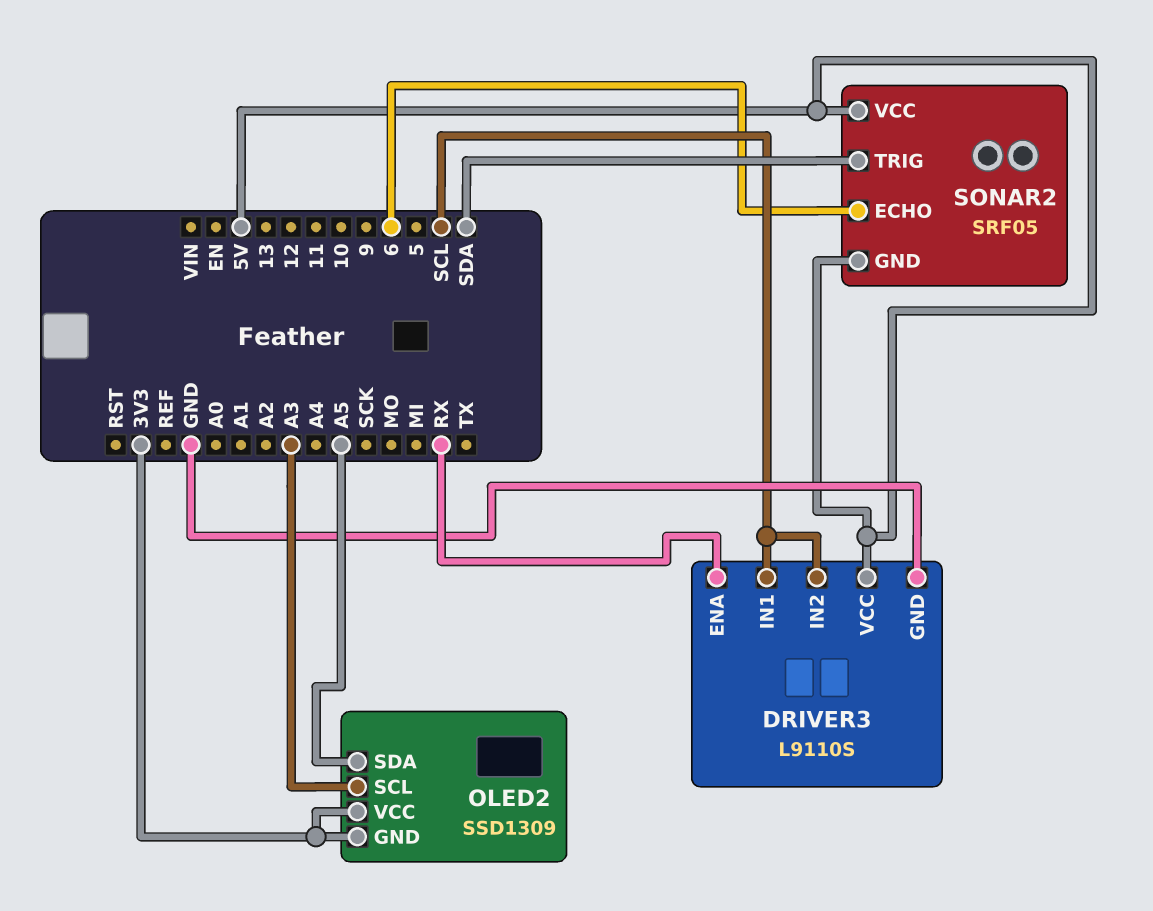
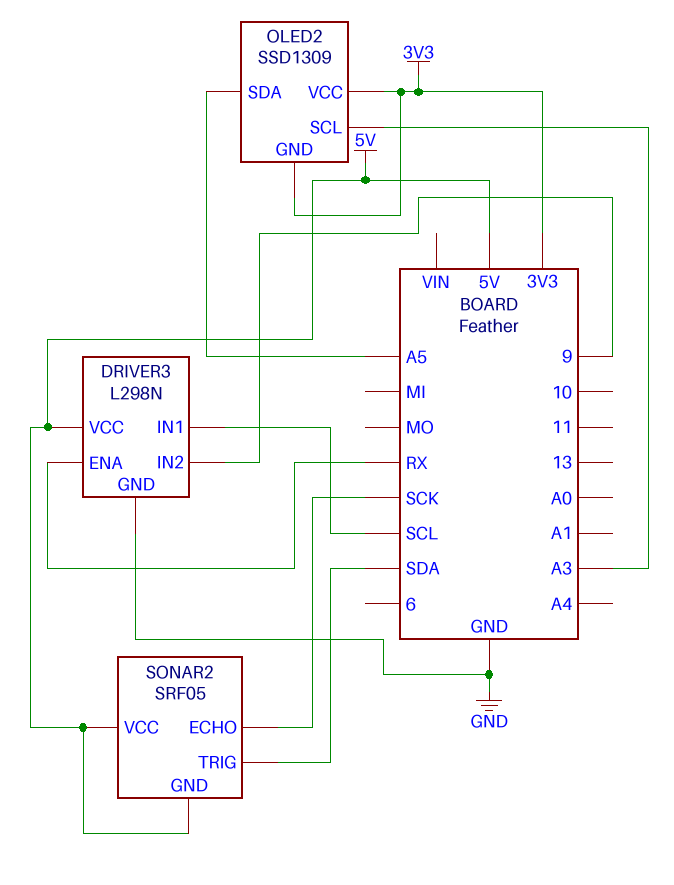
DRIVER3: L9110S -> L298N
DRIVER3 pin IN2: SCL -> 9
SONAR2 pin ECHO: 6 -> SCK

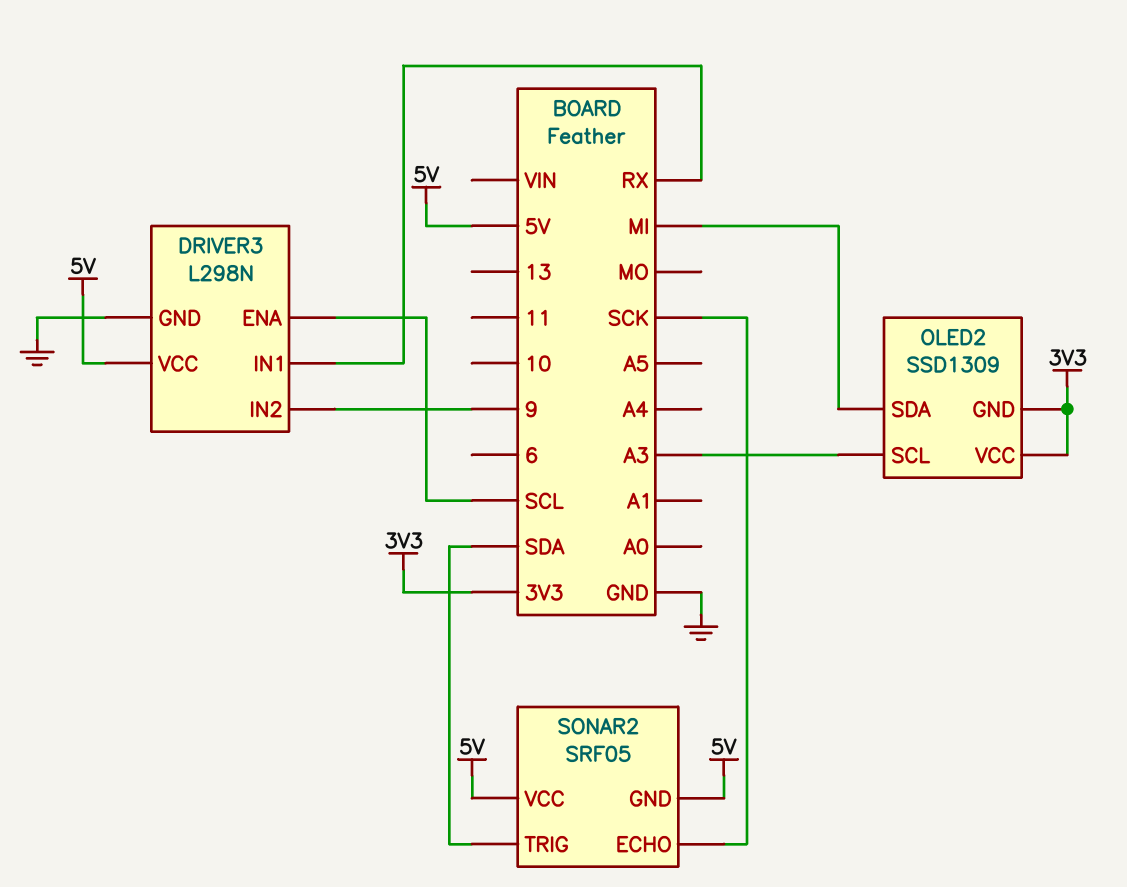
DRIVER3 pin ENA: RX -> SCL
DRIVER3 pin IN1: SCL -> RX
OLED2 pin SDA: A5 -> MI

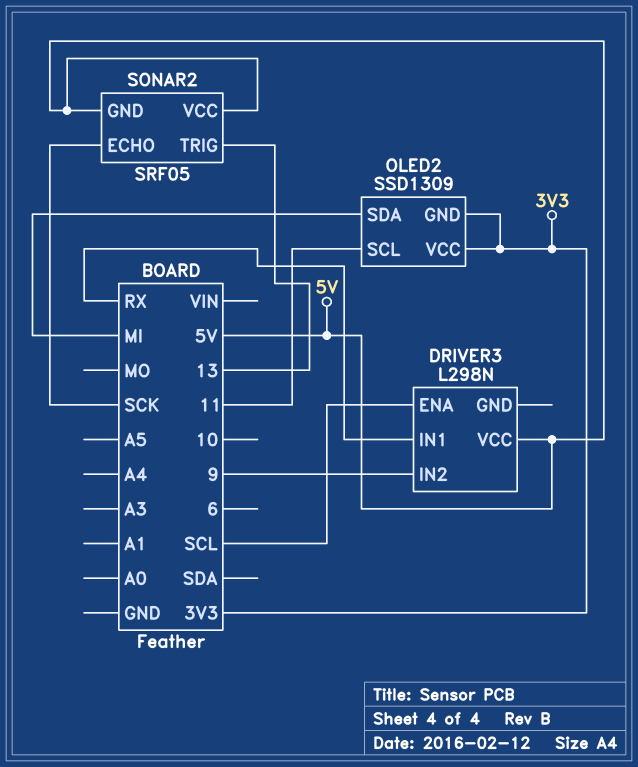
DRIVER3 pin GND: GND -> none
OLED2 pin SCL: A3 -> 11
SONAR2 pin TRIG: SDA -> 13

